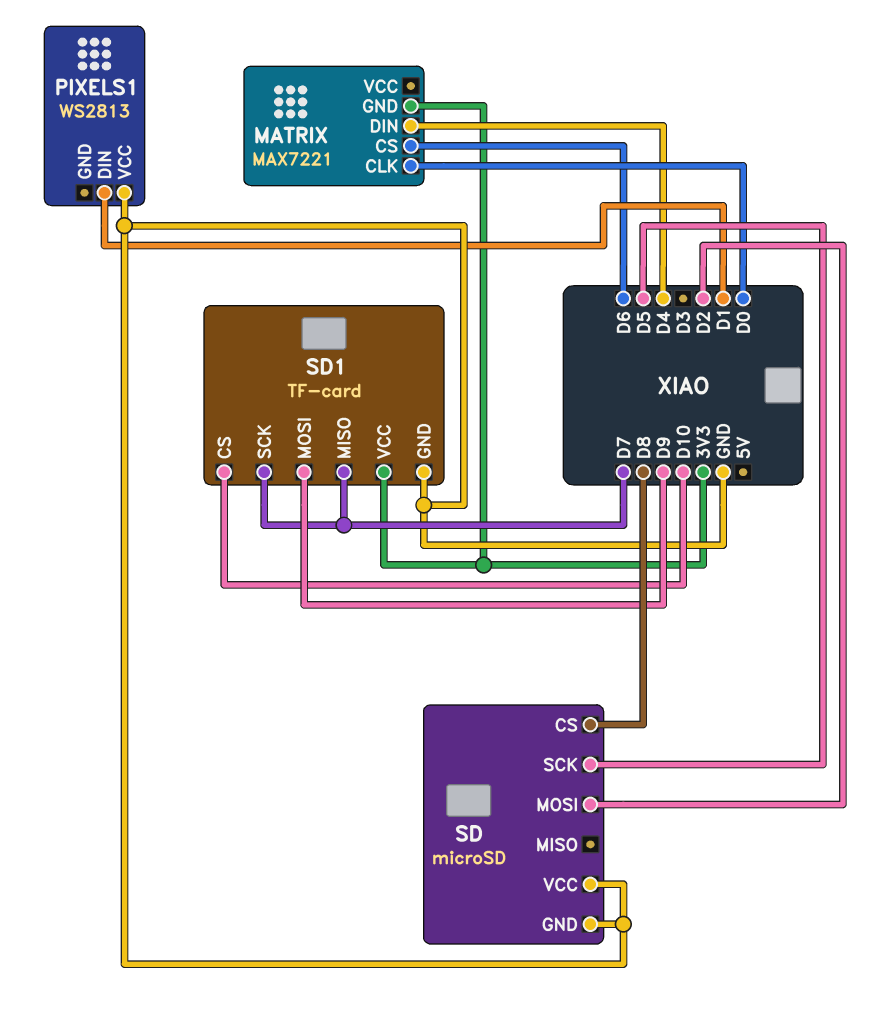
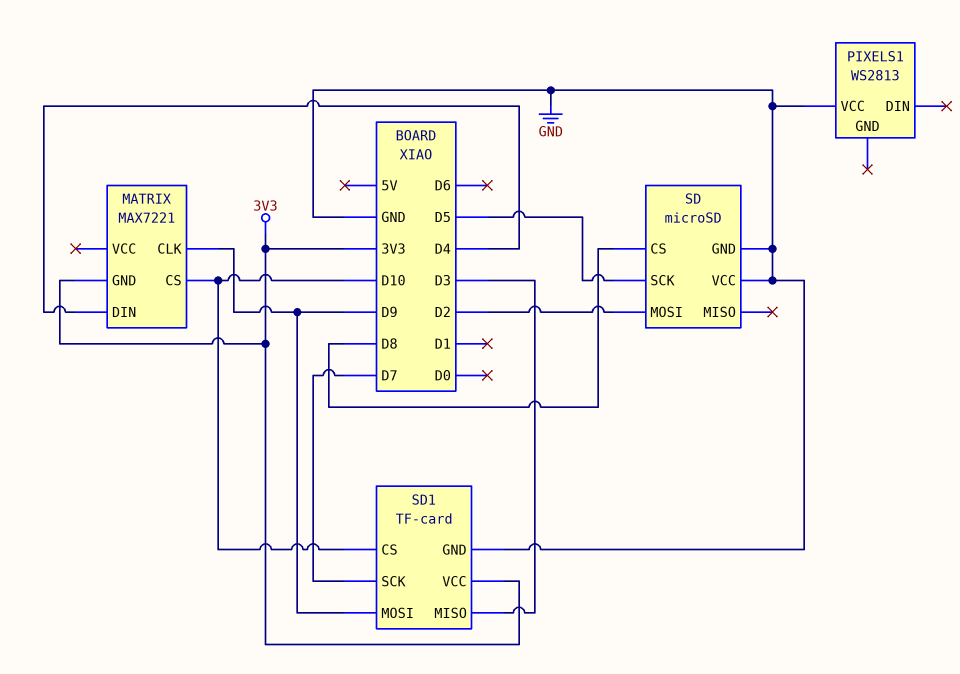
MATRIX pin CLK: D0 -> D9
MATRIX pin CS: D6 -> D10
PIXELS1 pin DIN: D1 -> none
SD1 pin MISO: D7 -> D3

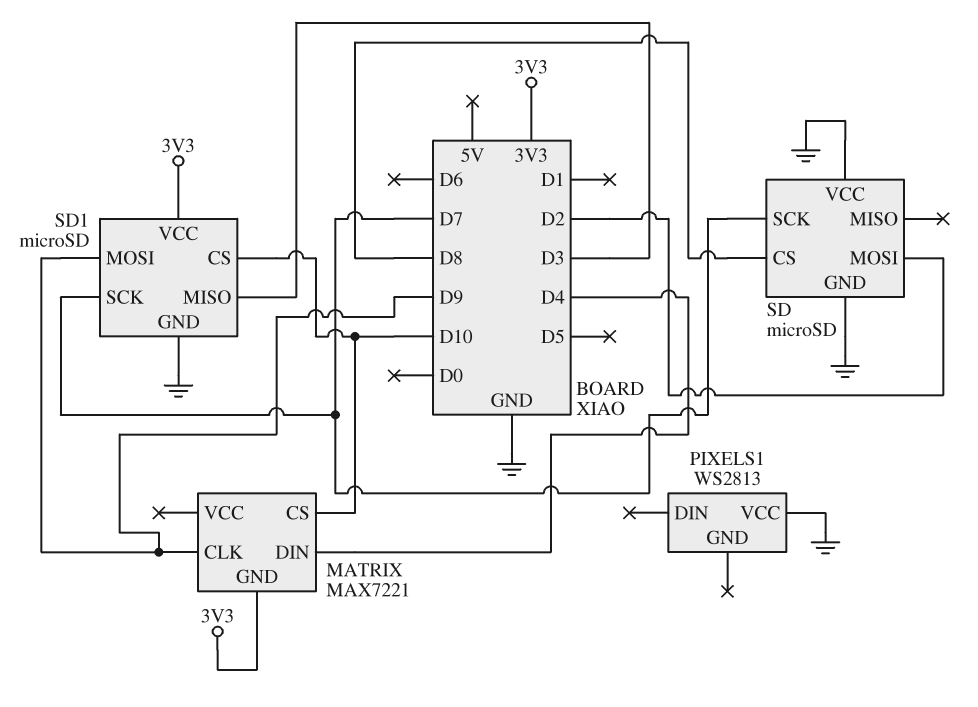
SD pin SCK: D5 -> D7
SD1: TF-card -> microSD

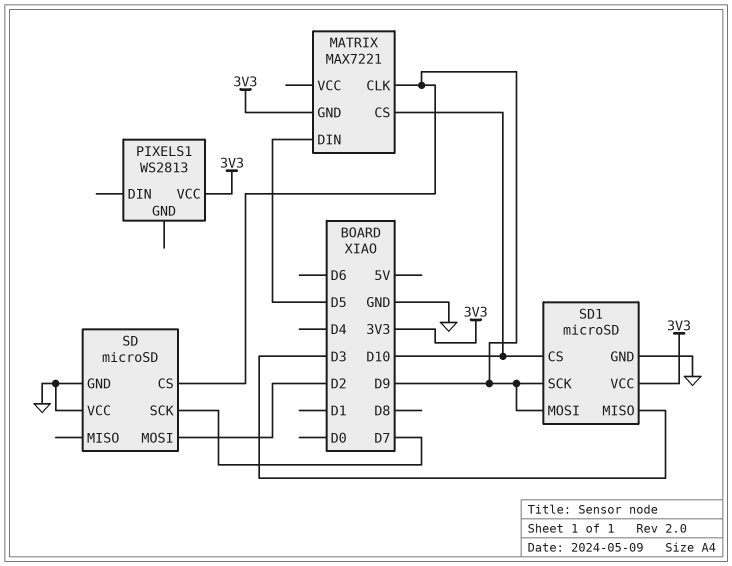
MATRIX pin DIN: D4 -> D5
PIXELS1 pin VCC: GND -> 3V3
SD pin CS: D8 -> D9
SD1 pin SCK: D7 -> D9

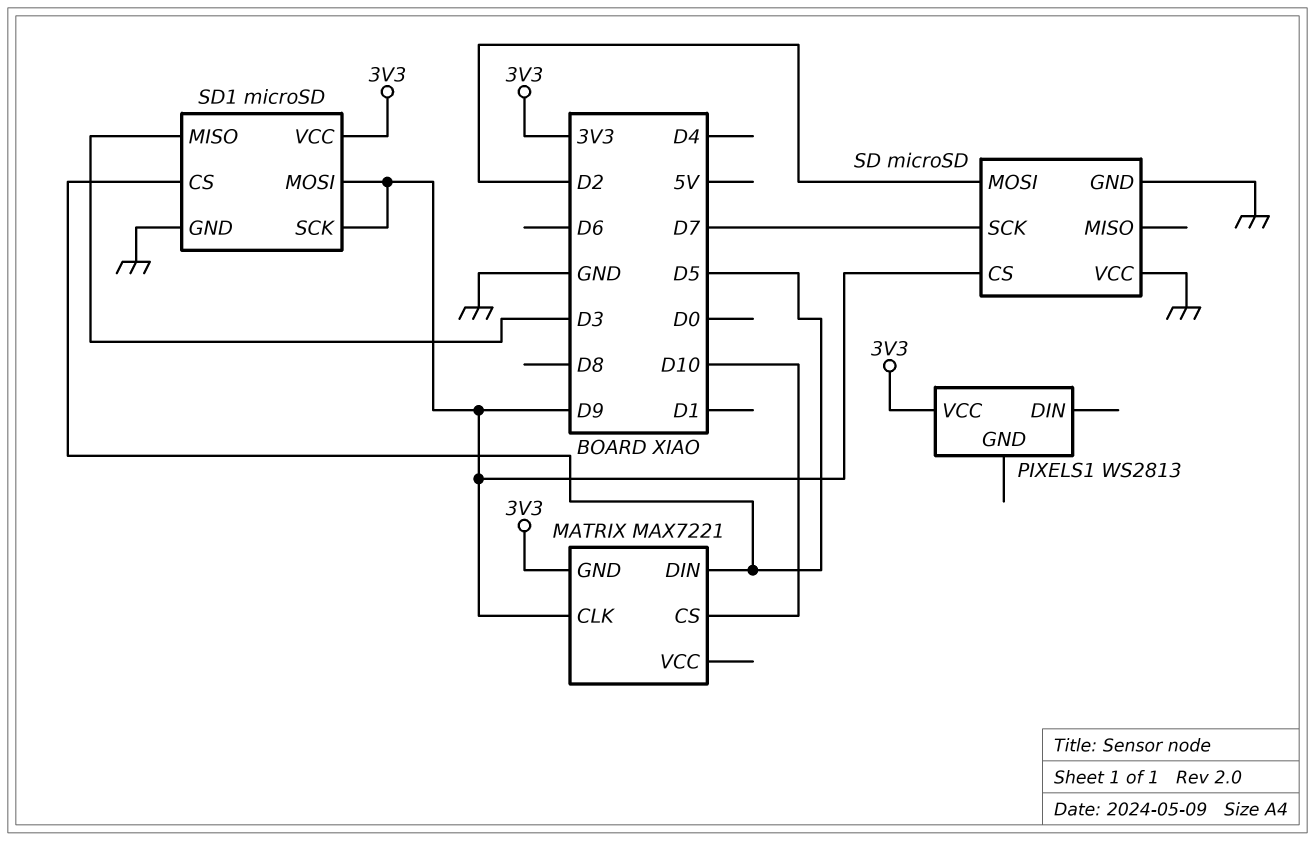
SD1 pin CS: D10 -> D5

